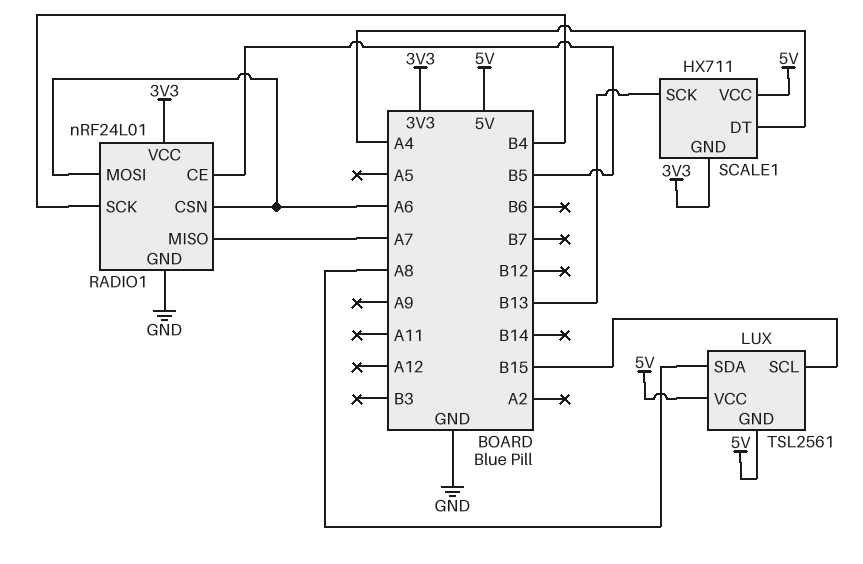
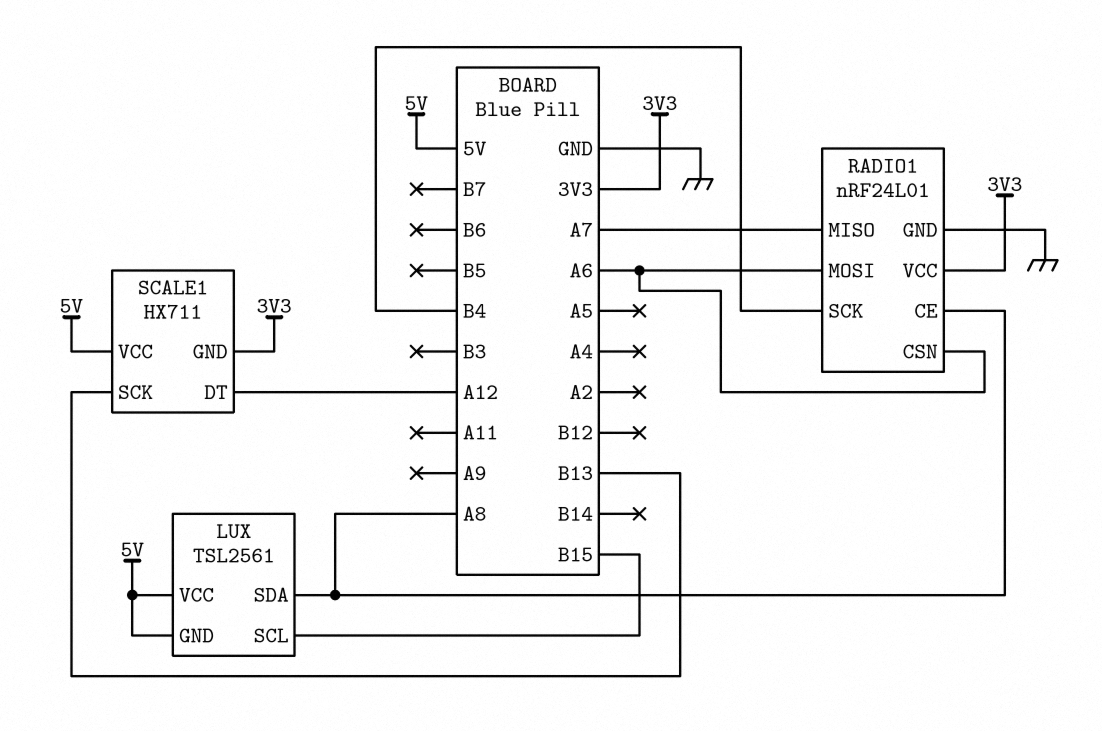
RADIO1 pin CE: B5 -> A8
SCALE1 pin DT: A4 -> A12

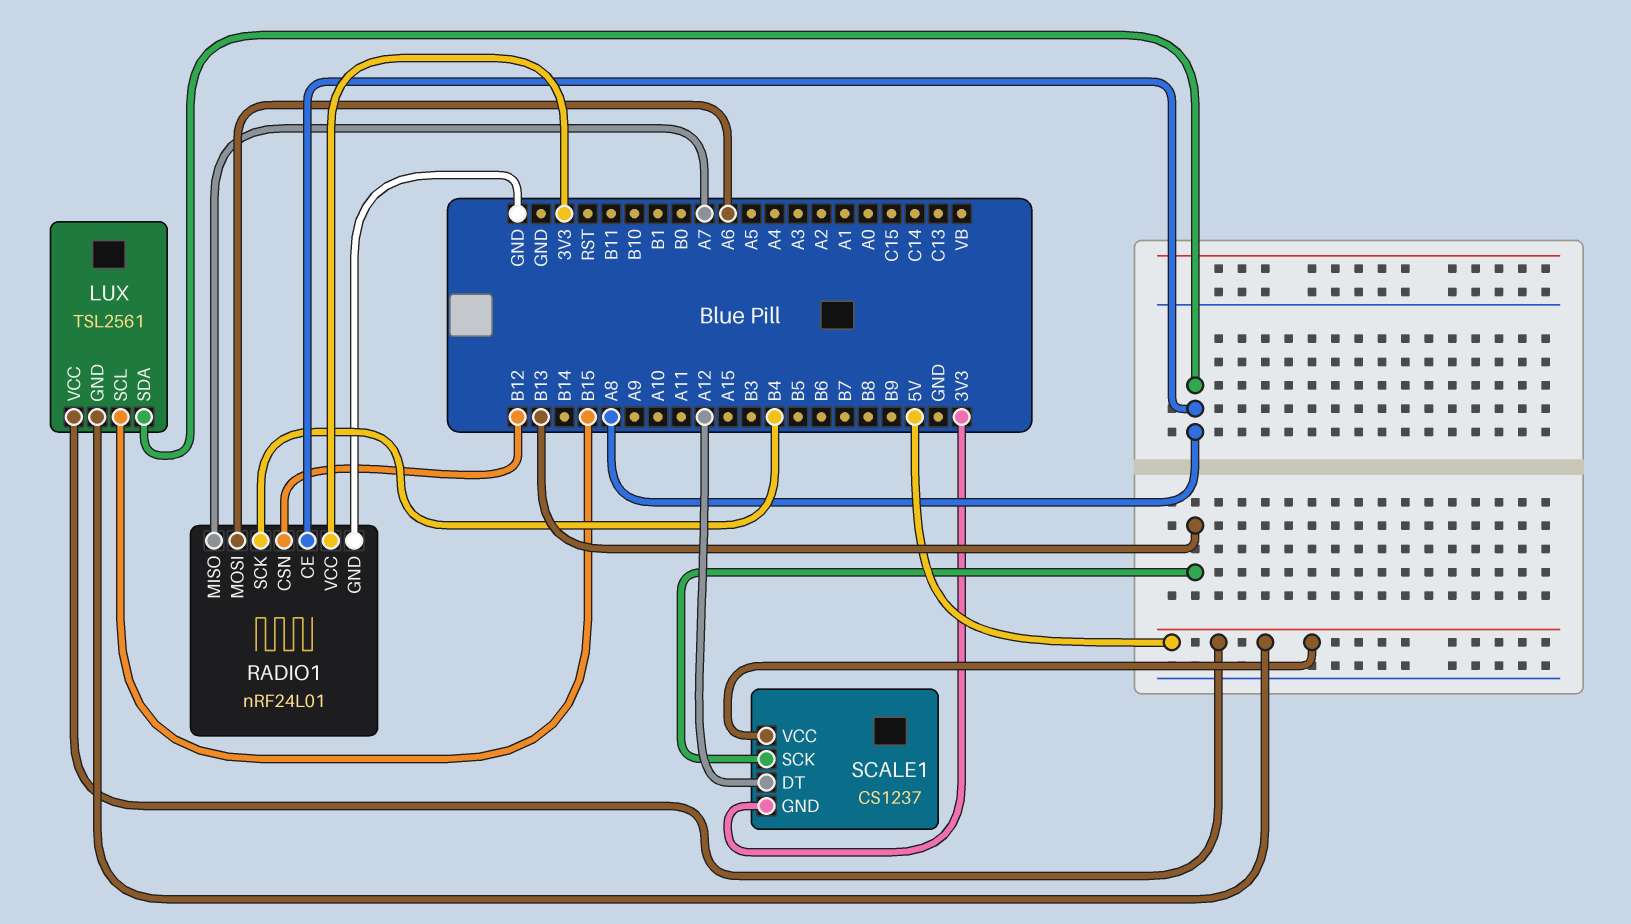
RADIO1 pin CSN: A6 -> B12
SCALE1: HX711 -> CS1237

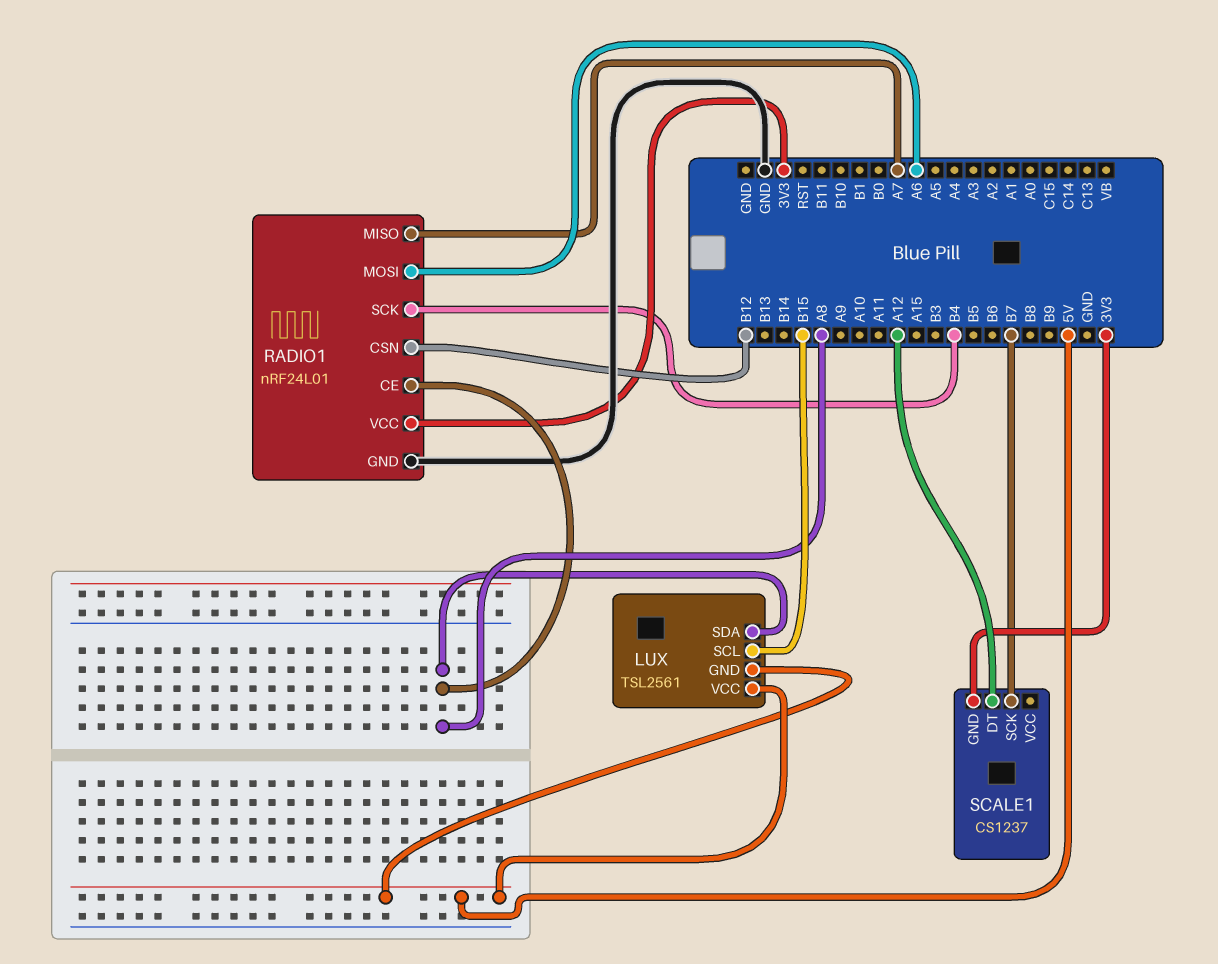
SCALE1 pin SCK: B13 -> B7
SCALE1 pin VCC: 5V -> none

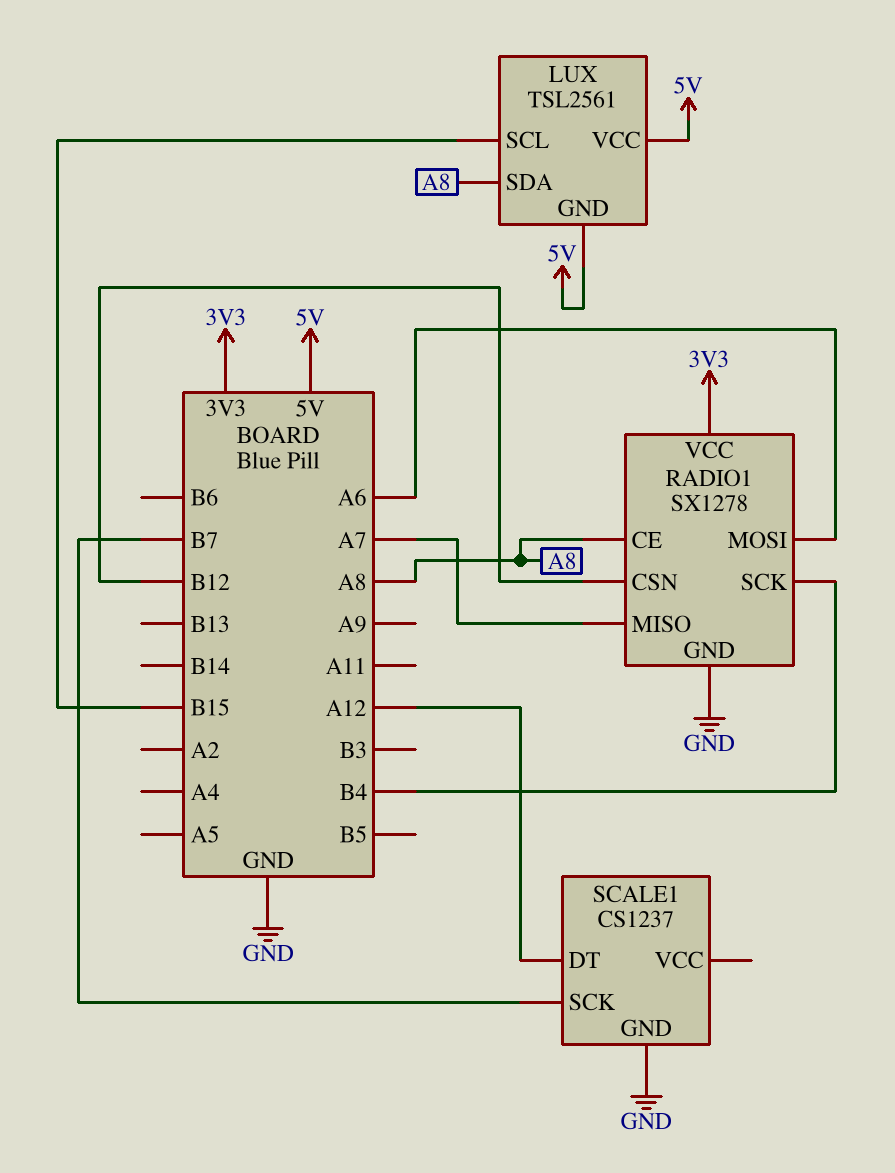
RADIO1: nRF24L01 -> SX1278
SCALE1 pin GND: 3V3 -> GND

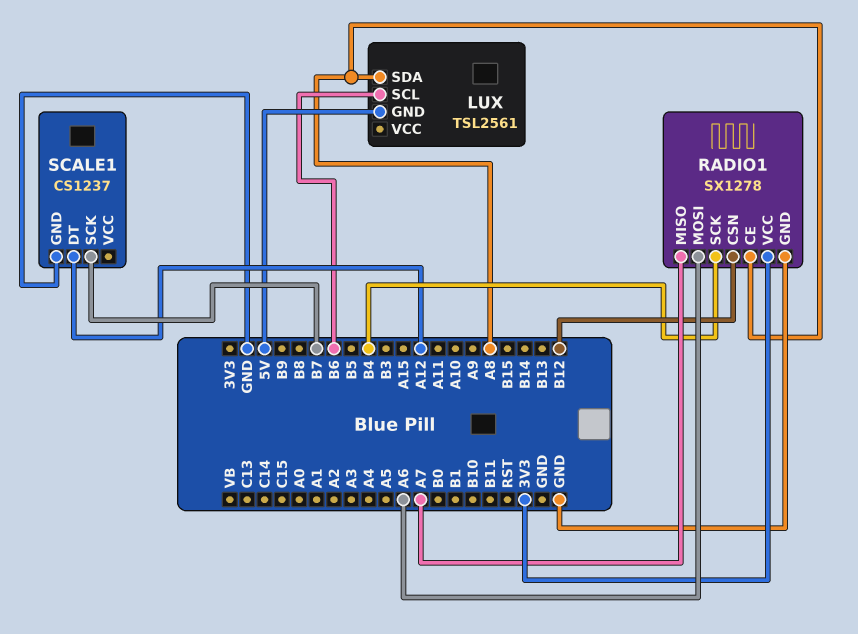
LUX pin SCL: B15 -> B6
LUX pin VCC: 5V -> none

